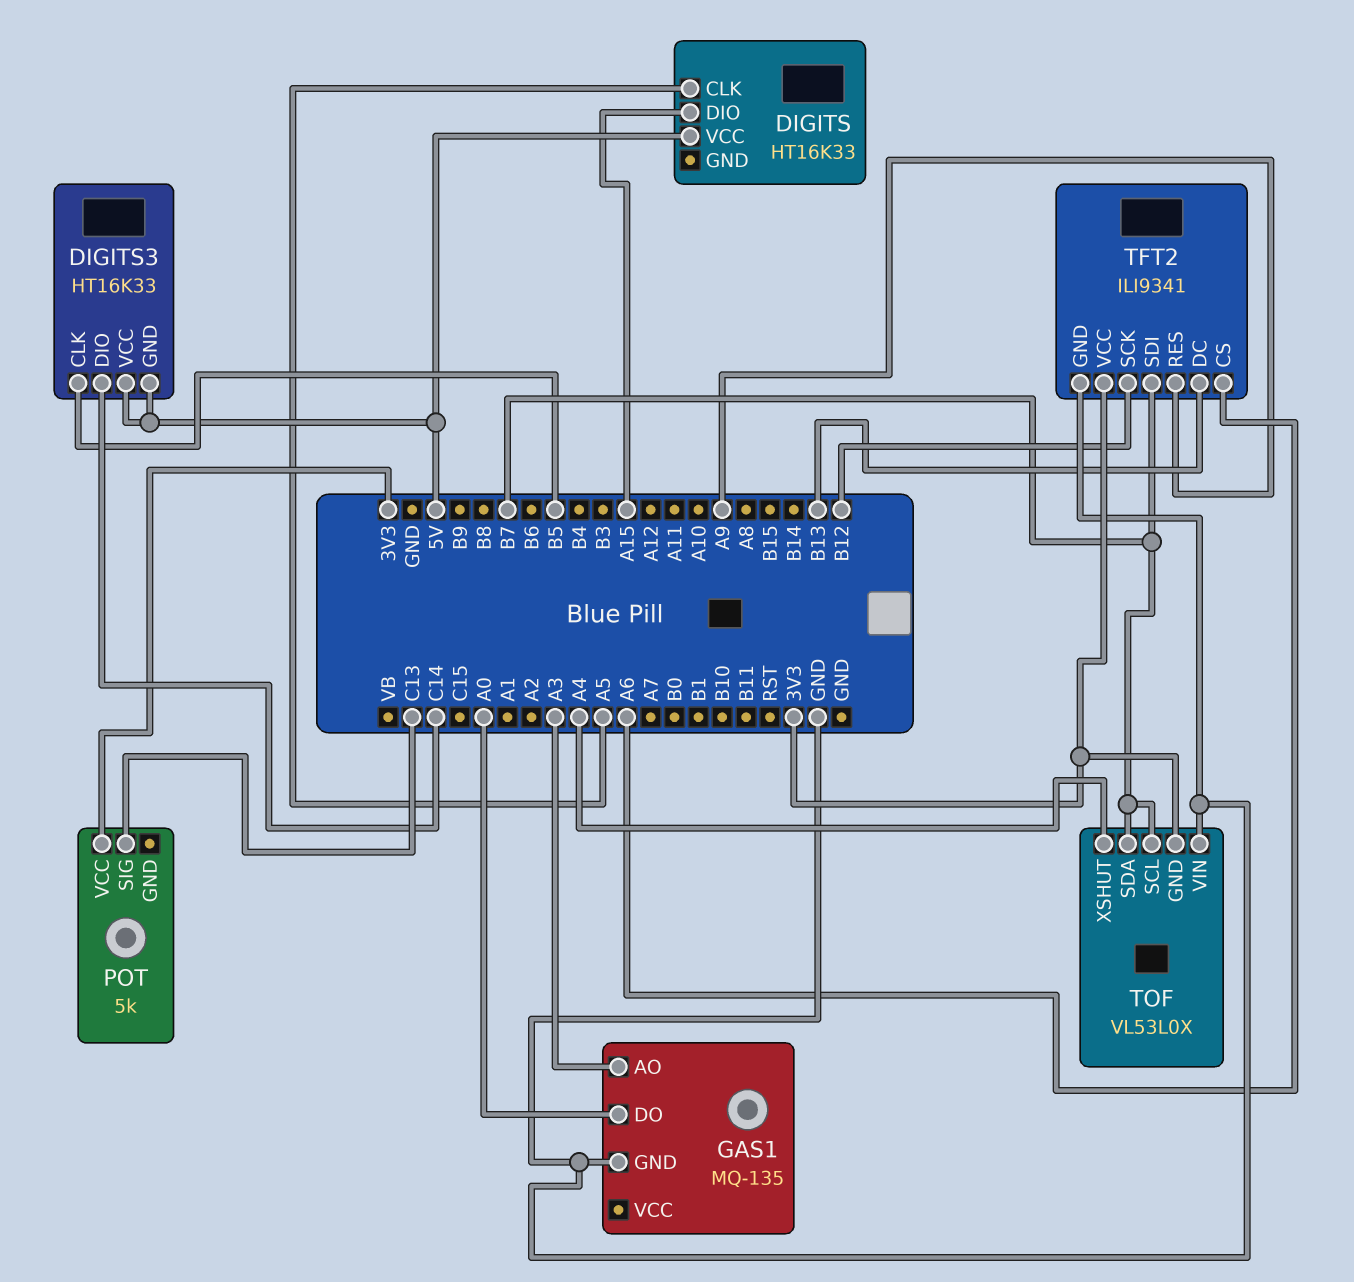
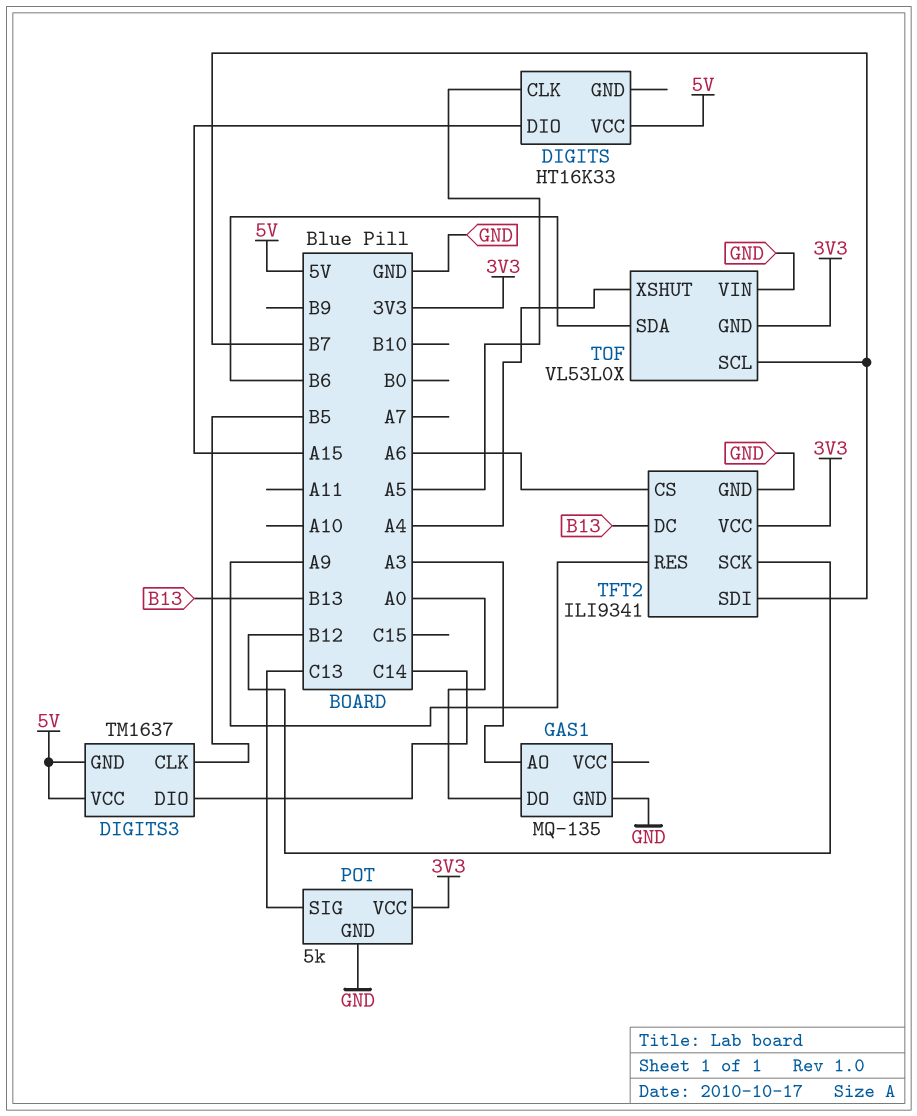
DIGITS3: HT16K33 -> TM1637
POT pin GND: none -> GND
TOF pin SDA: B7 -> B6

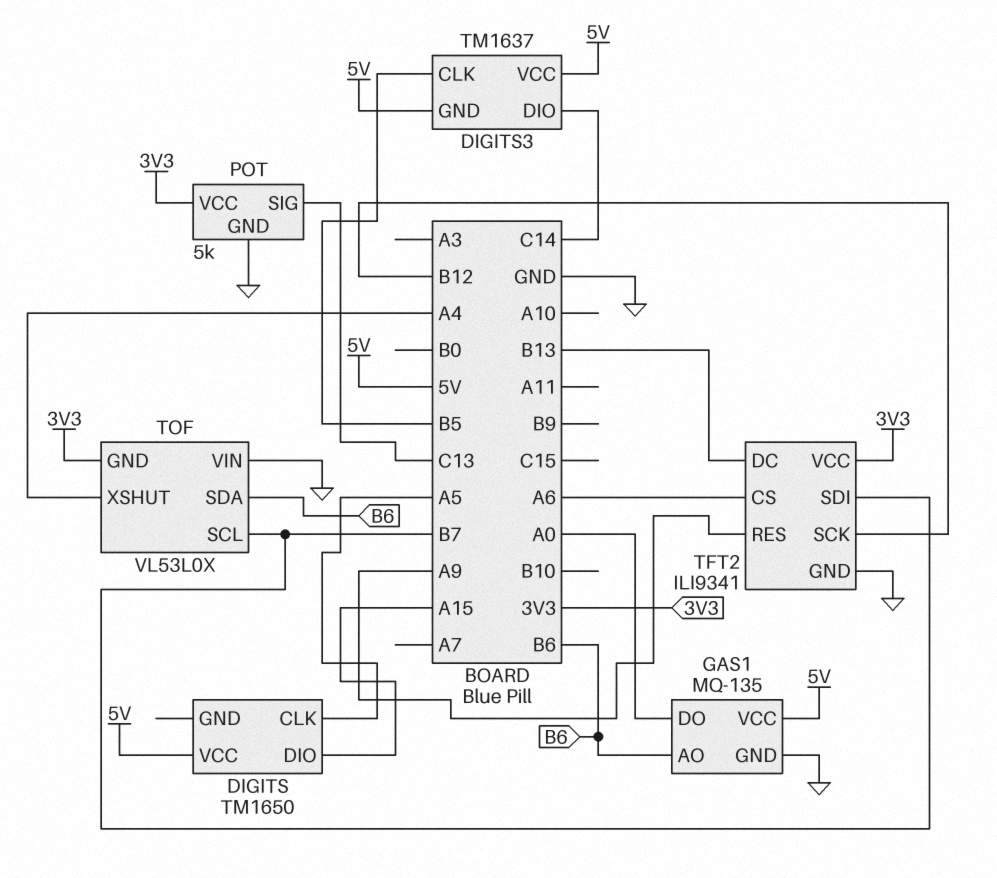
DIGITS: HT16K33 -> TM1650
GAS1 pin AO: A3 -> B6
GAS1 pin VCC: none -> 5V

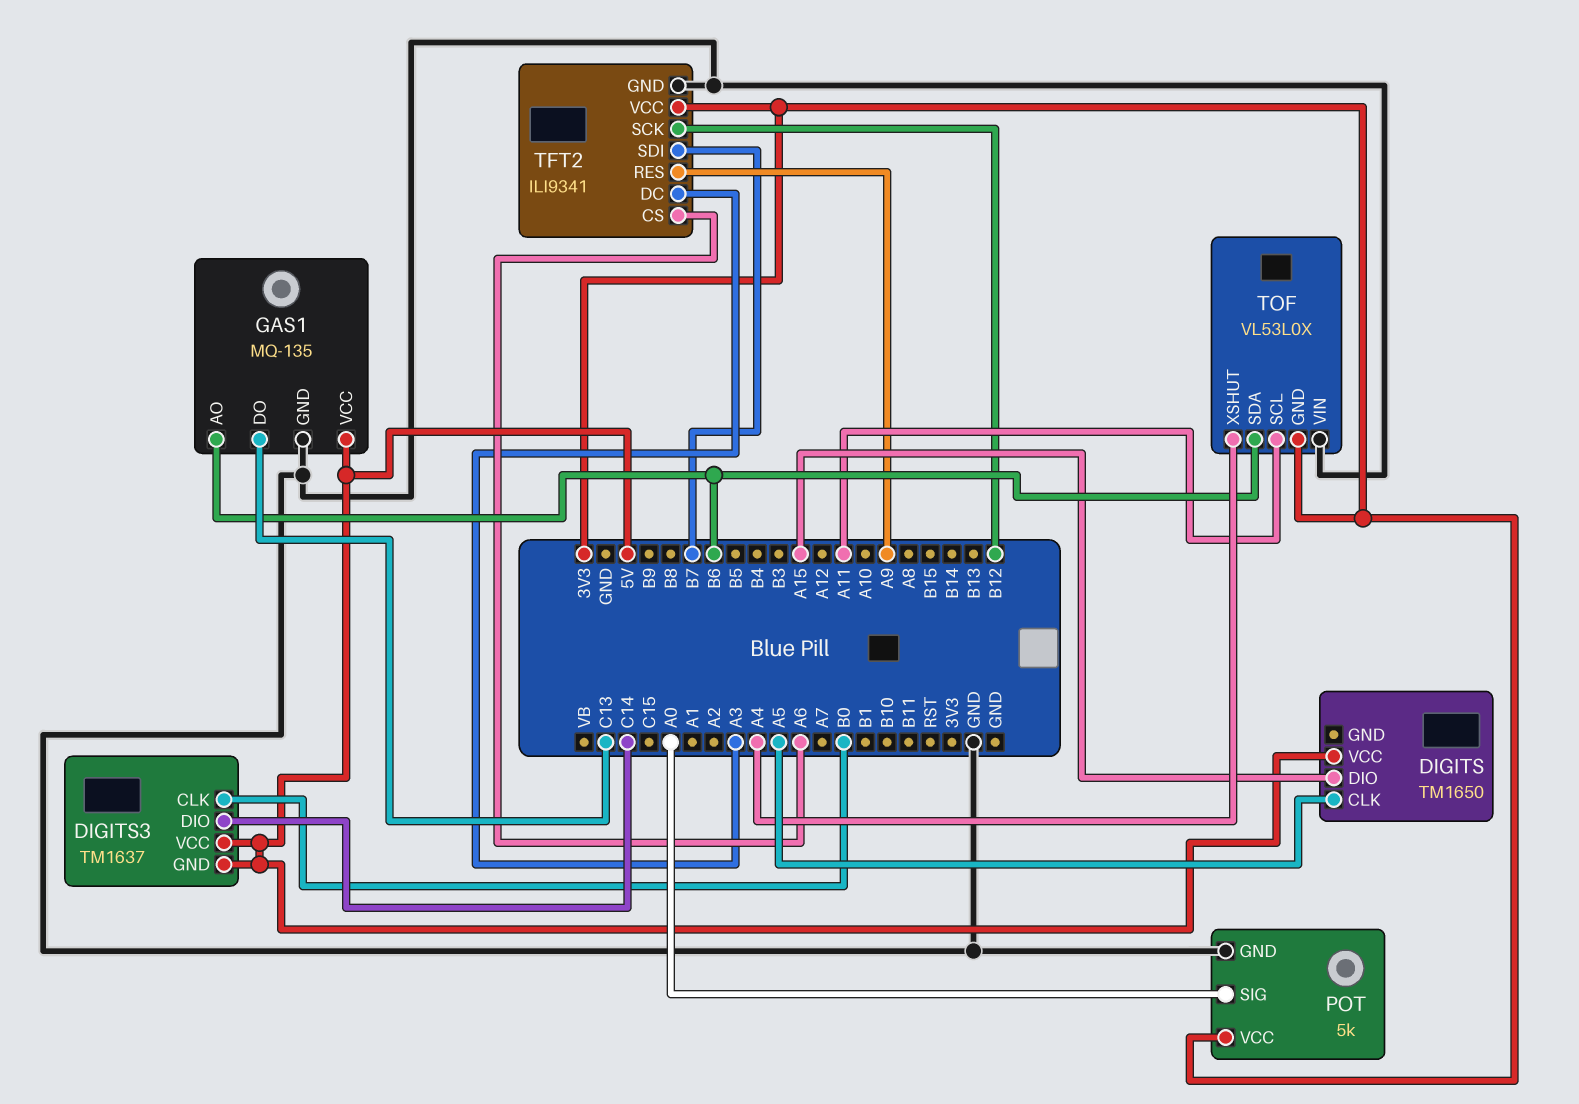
DIGITS3 pin CLK: B5 -> B0
GAS1 pin DO: A0 -> C13
POT pin SIG: C13 -> A0
TFT2 pin DC: B13 -> A3
TOF pin SCL: B7 -> A11

